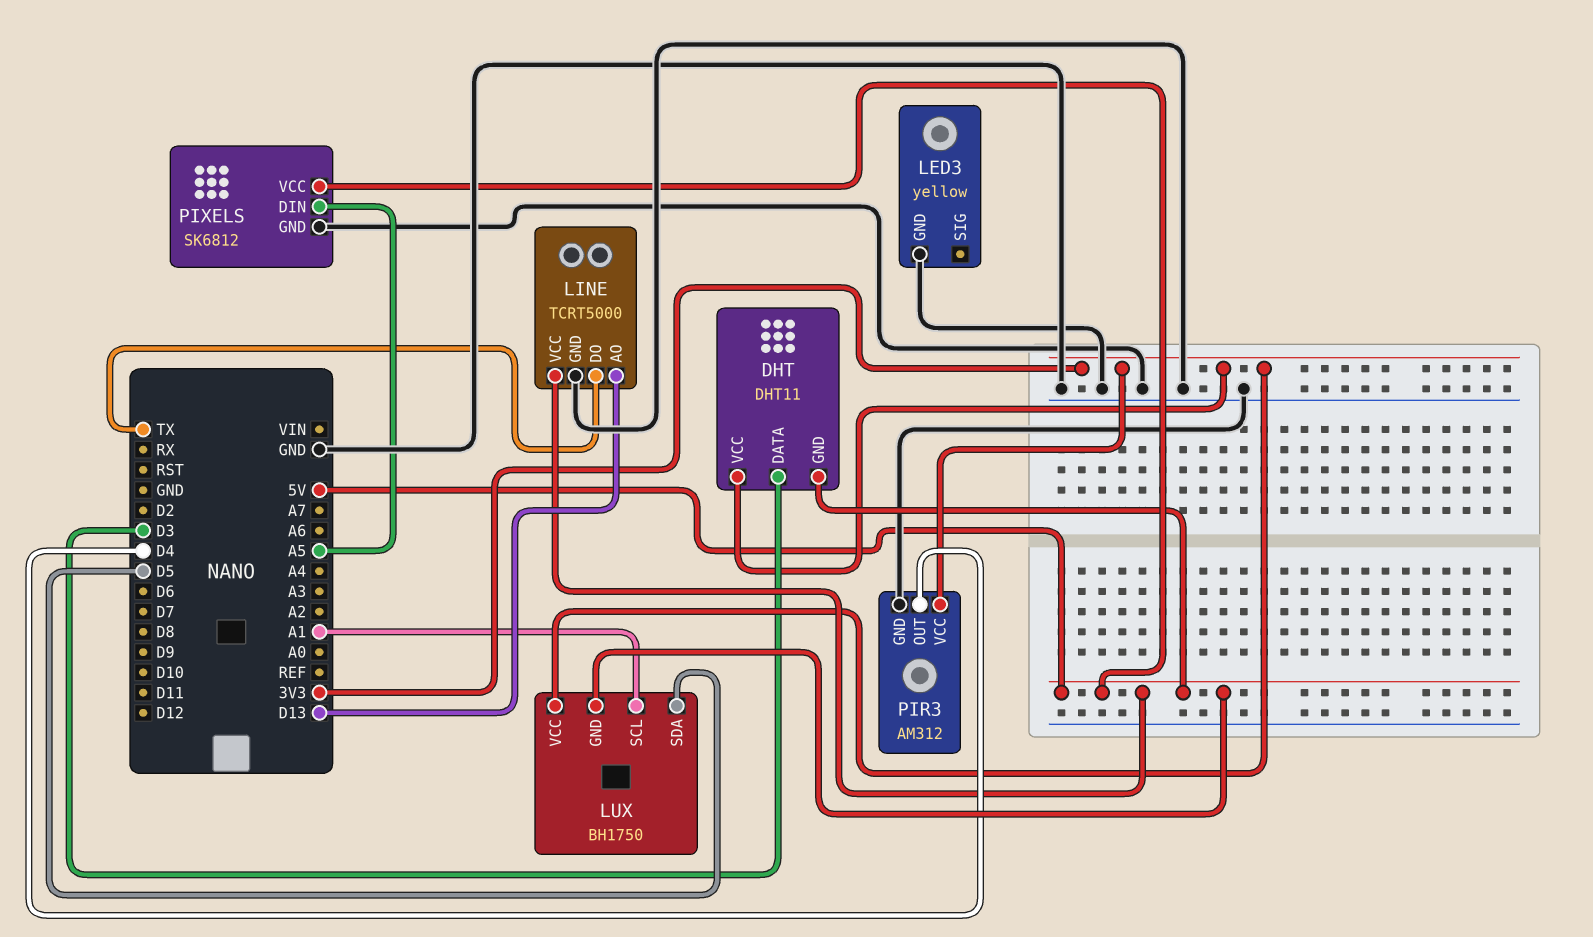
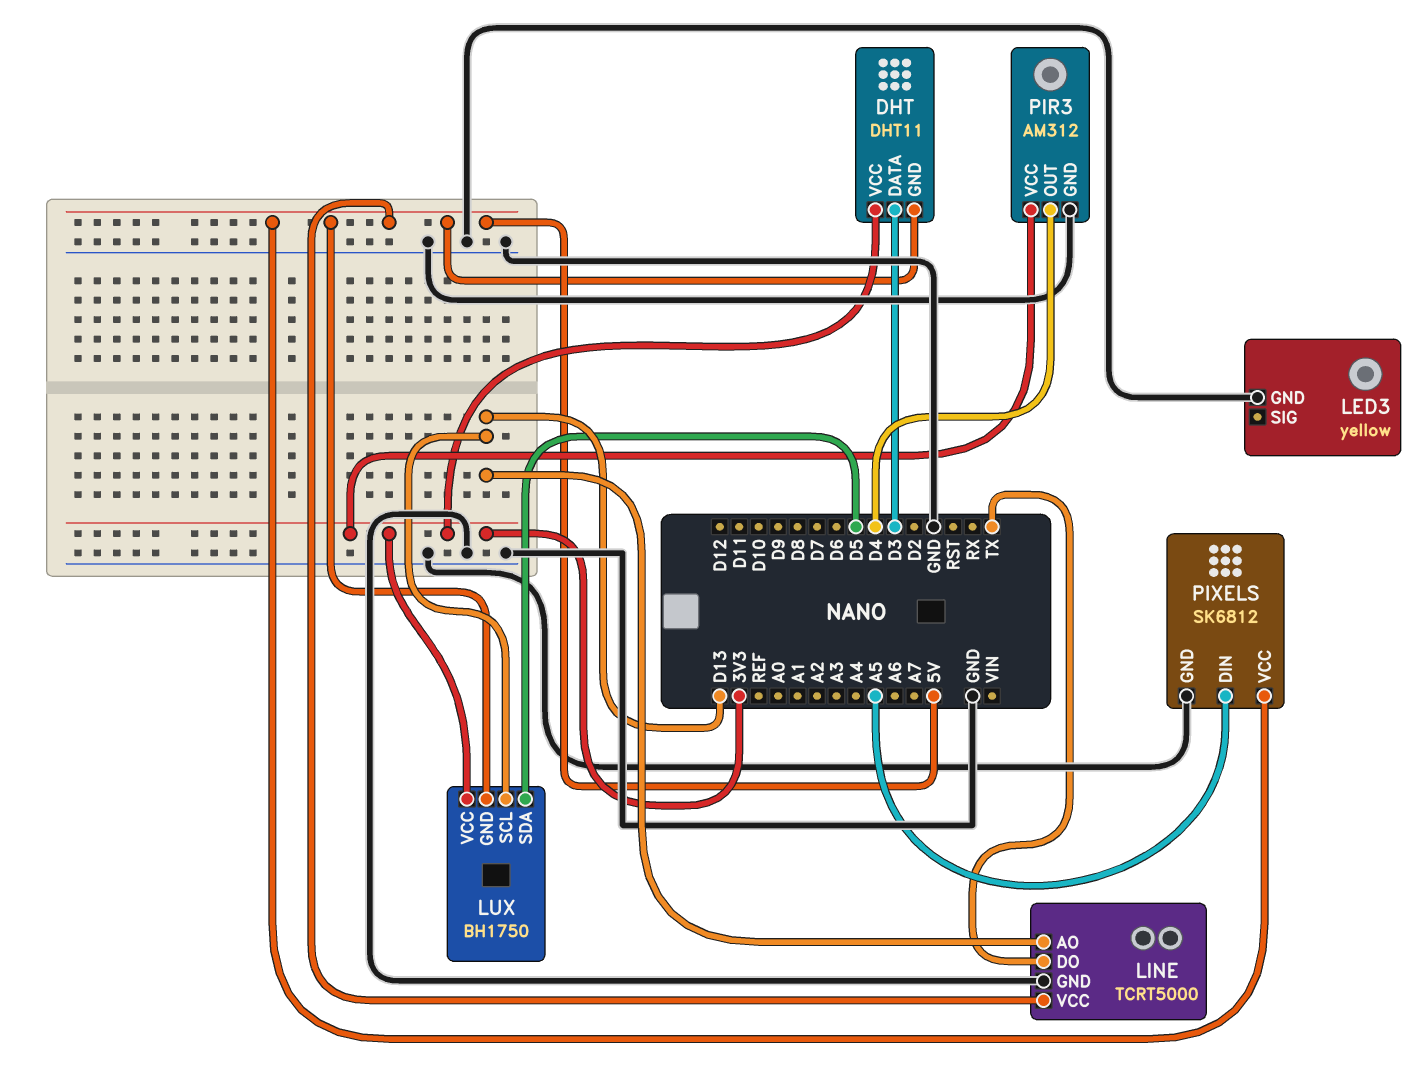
LUX pin SCL: A1 -> D13

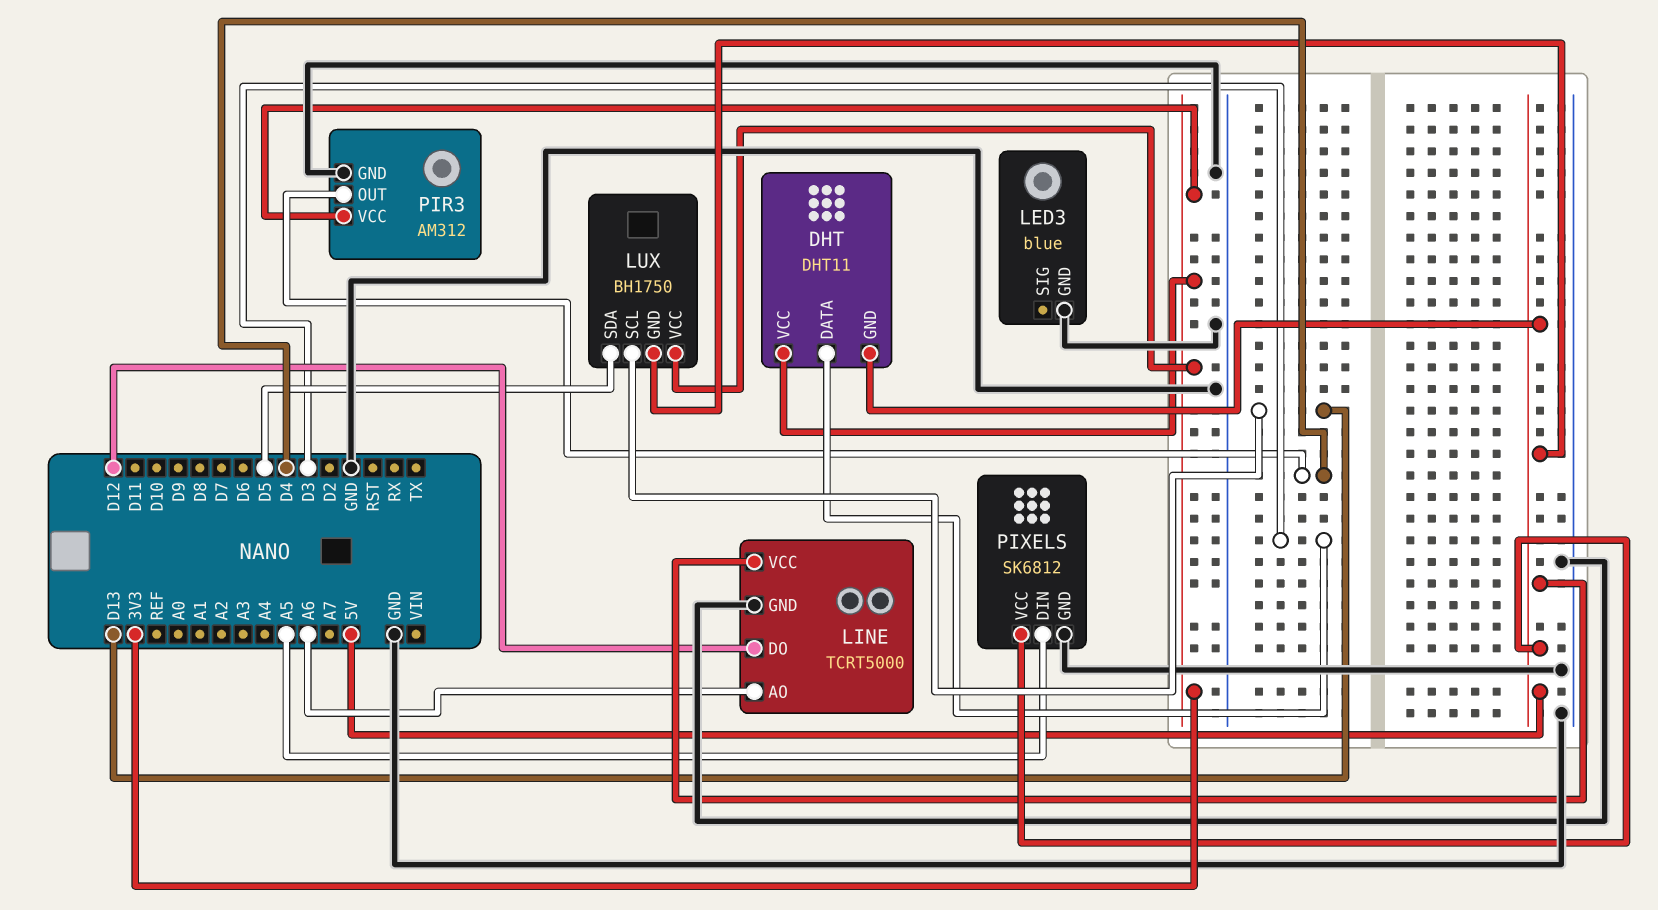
LED3: yellow -> blue
LINE pin AO: D13 -> A6
LINE pin DO: TX -> D12

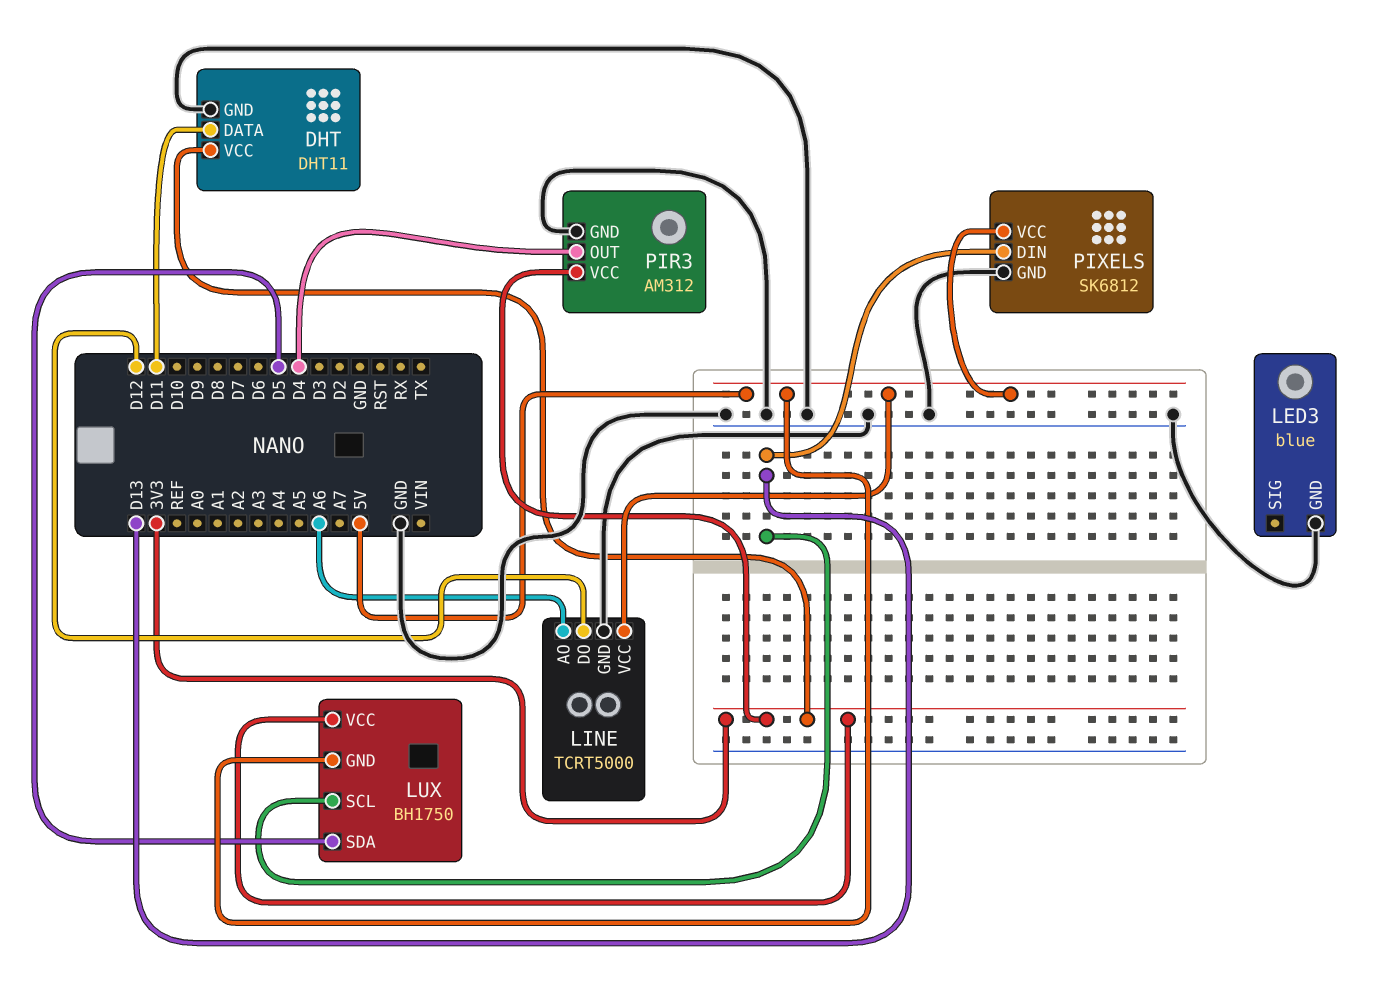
DHT pin DATA: D3 -> D11
DHT pin GND: 5V -> GND
PIXELS pin DIN: A5 -> D13

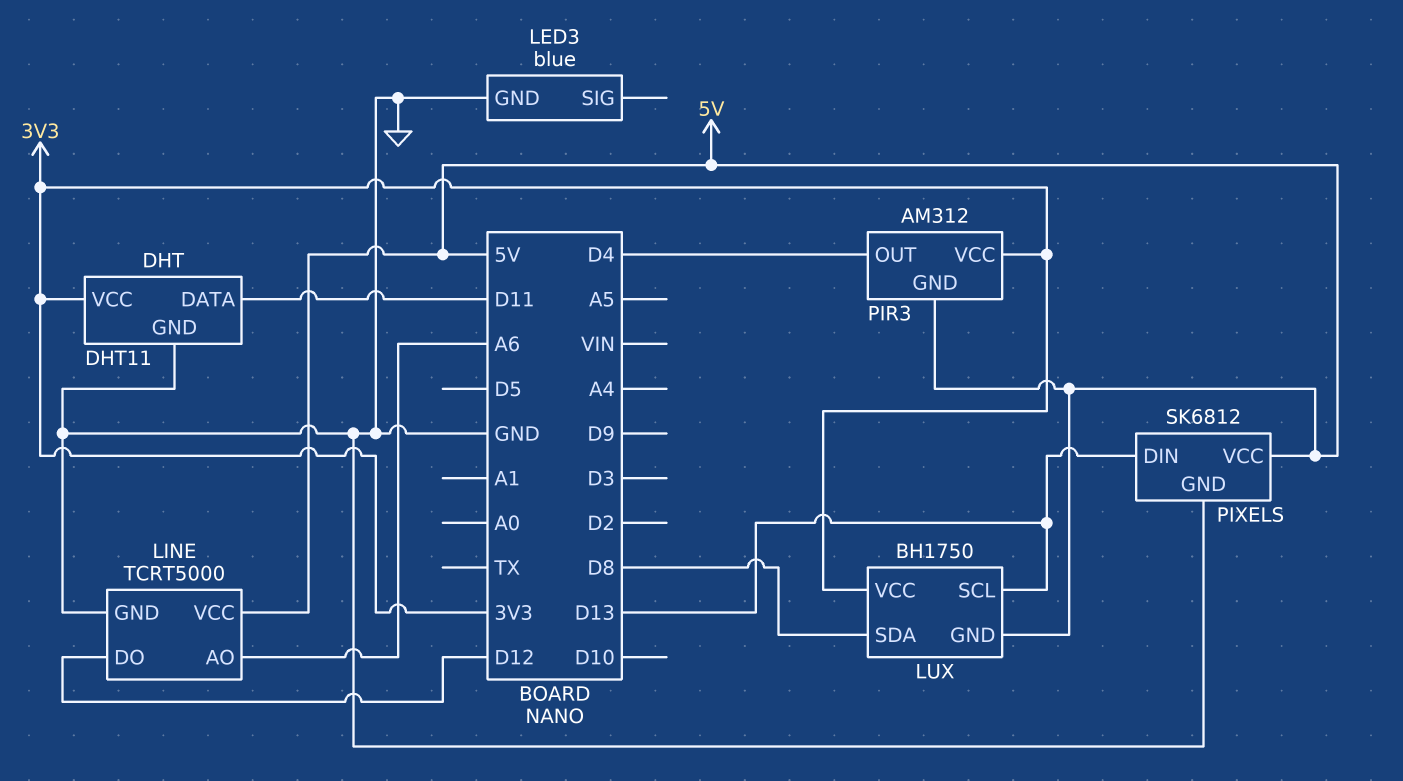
LUX pin SDA: D5 -> D8
PIR3 pin GND: GND -> 5V

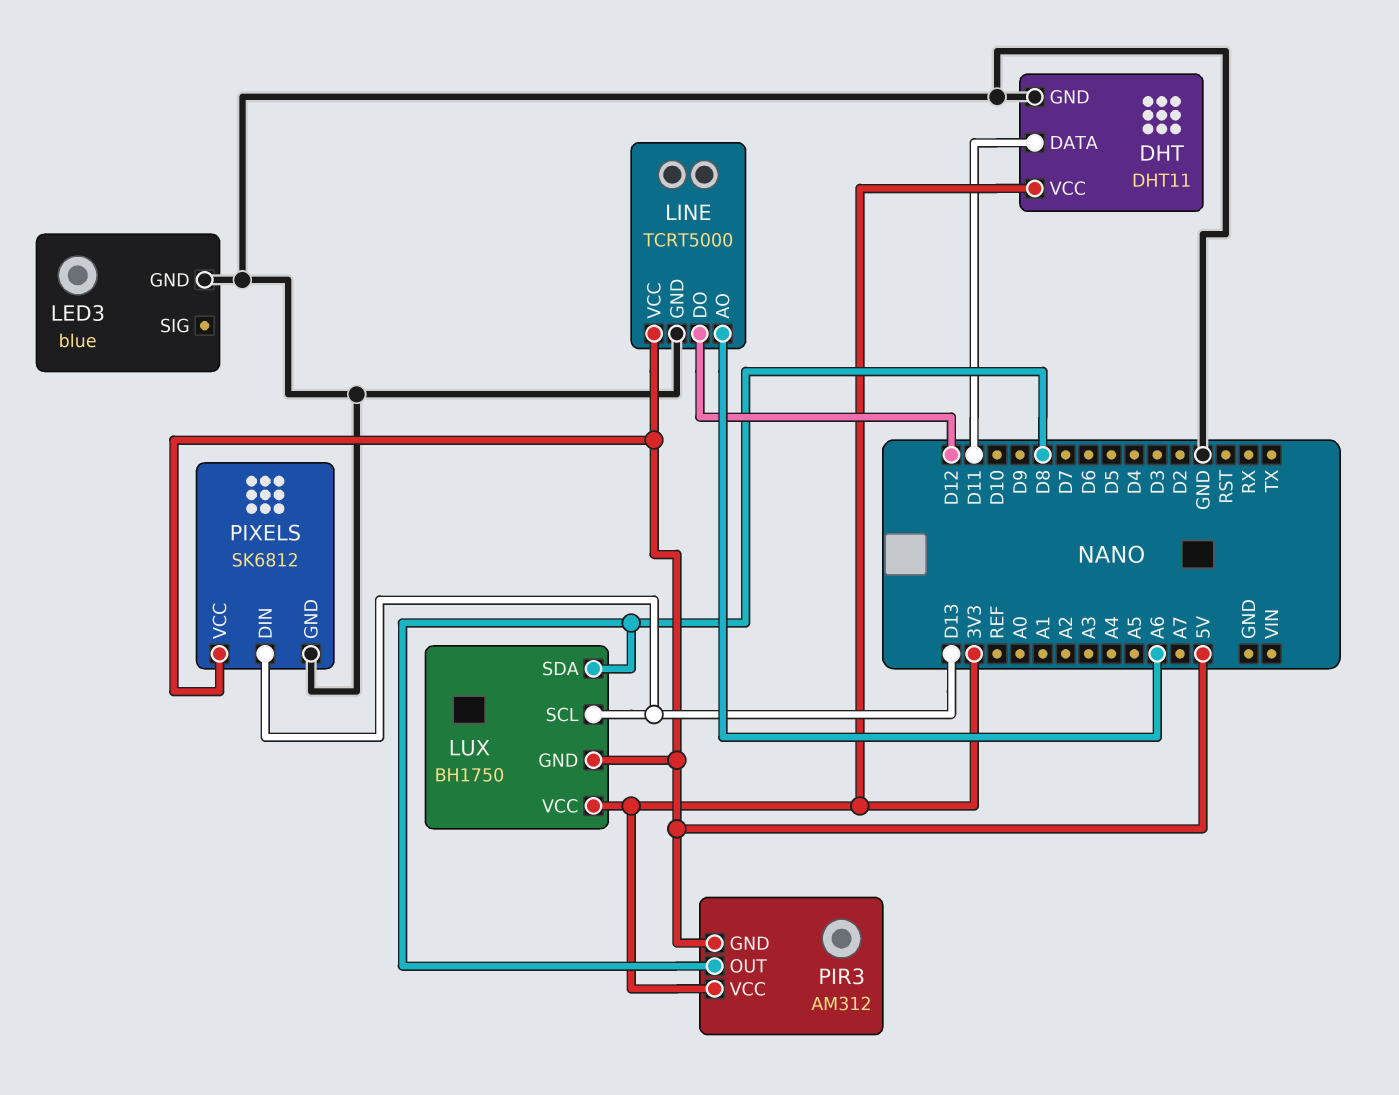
PIR3 pin OUT: D4 -> D8

